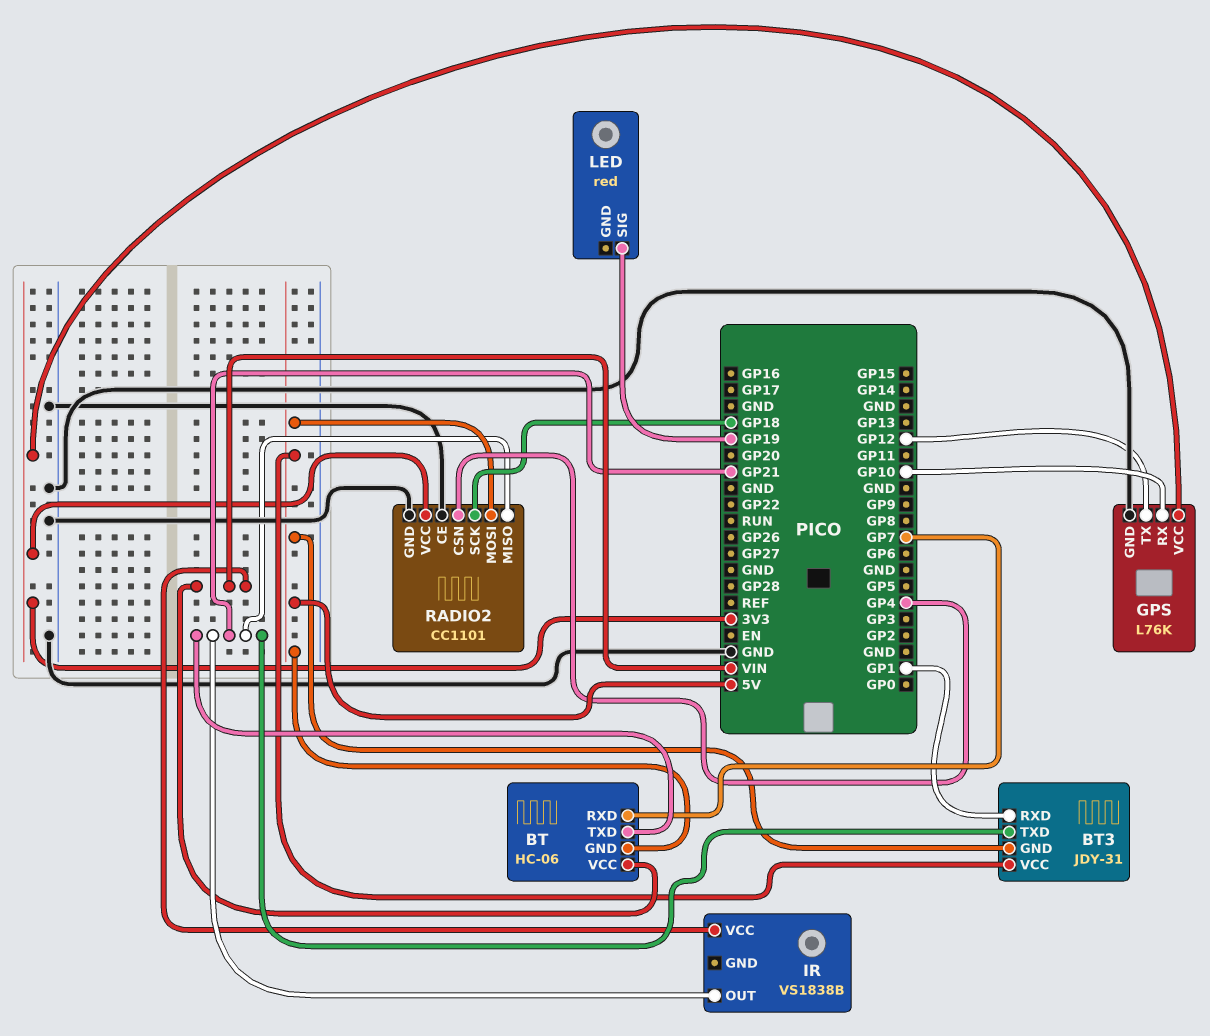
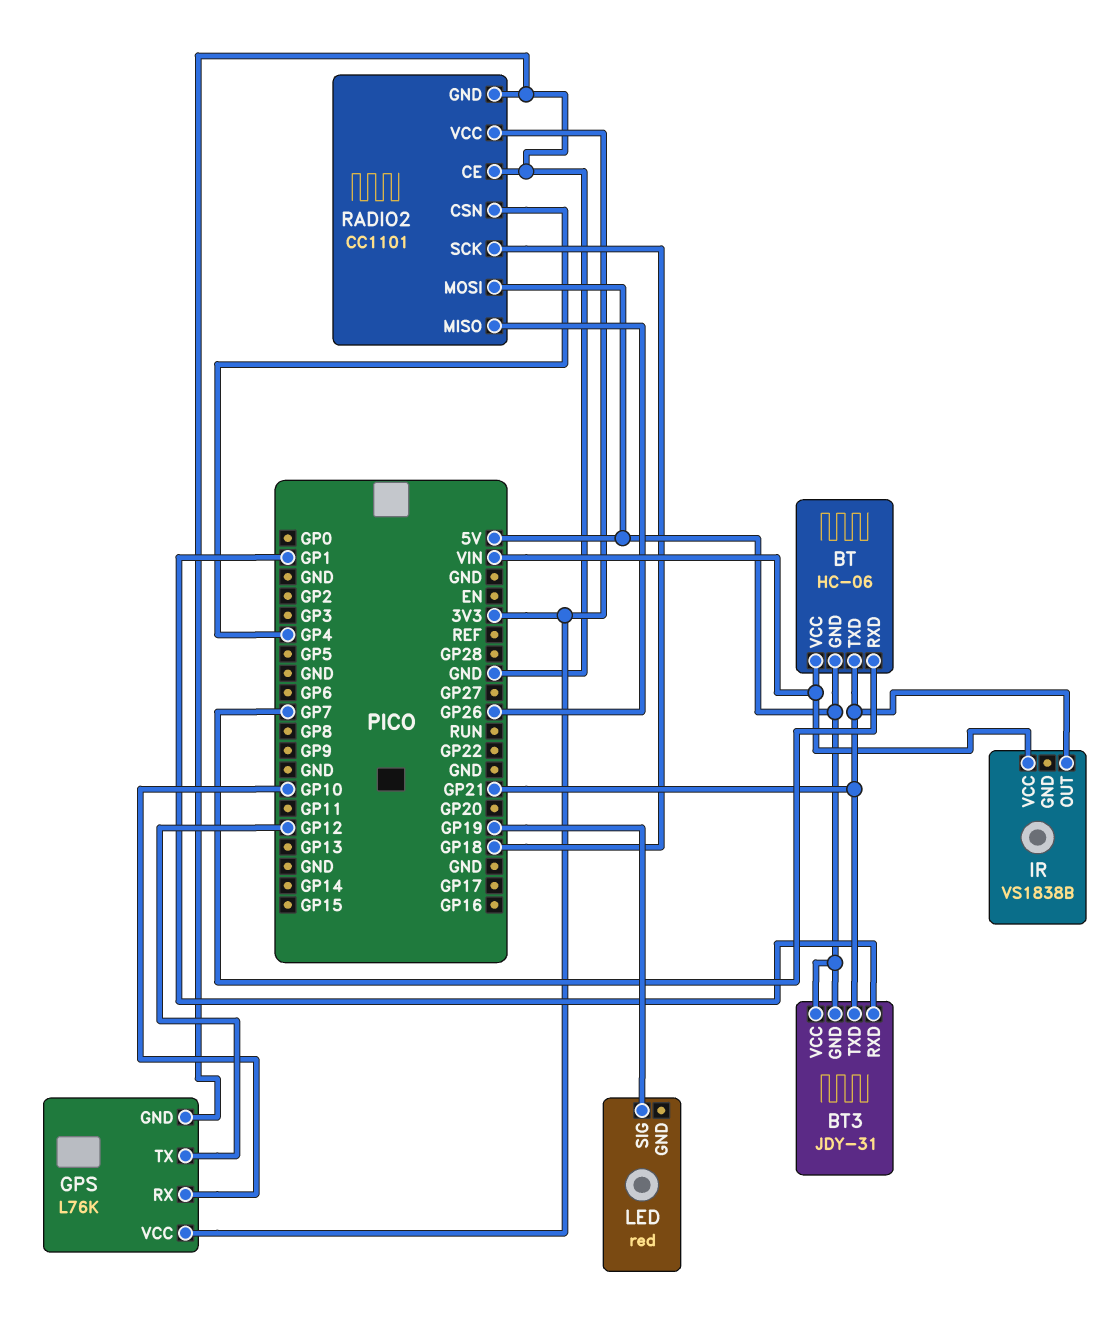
RADIO2 pin MISO: GP21 -> GP26

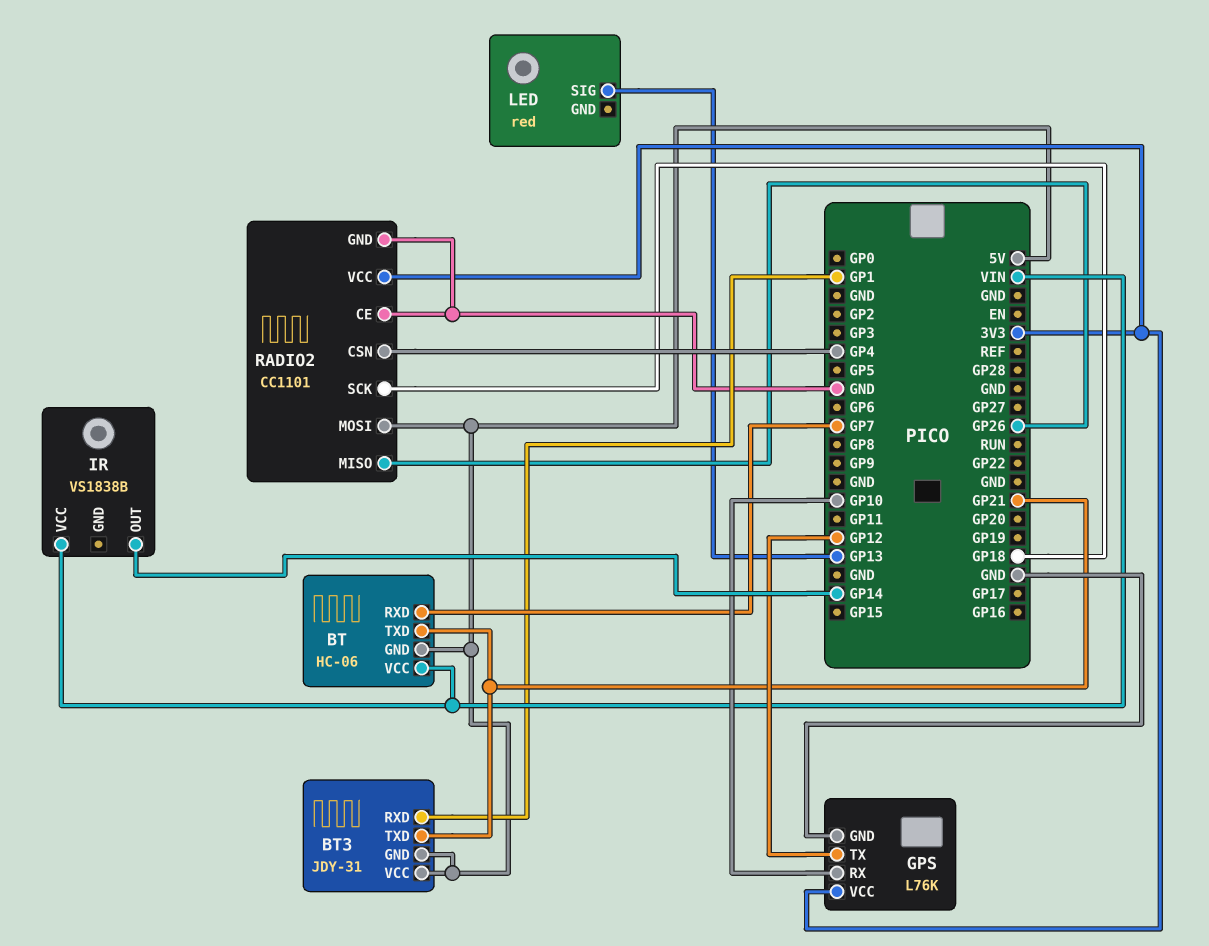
IR pin OUT: GP21 -> GP14
LED pin SIG: GP19 -> GP13

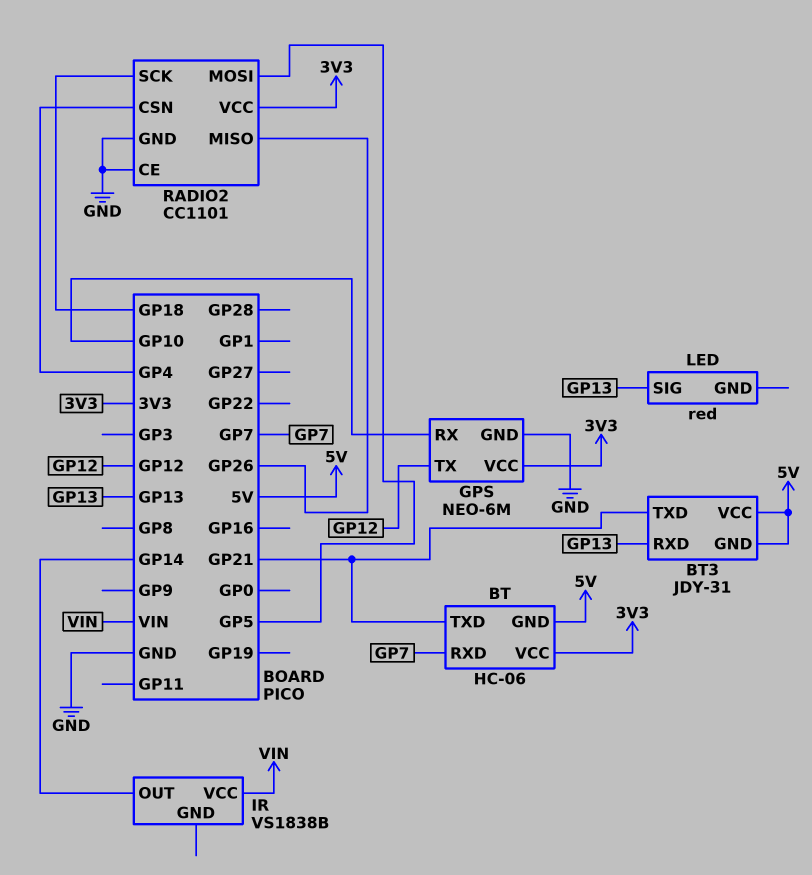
BT pin VCC: VIN -> 3V3
BT3 pin RXD: GP1 -> GP13
GPS: L76K -> NEO-6M
RADIO2 pin MOSI: 5V -> GP5

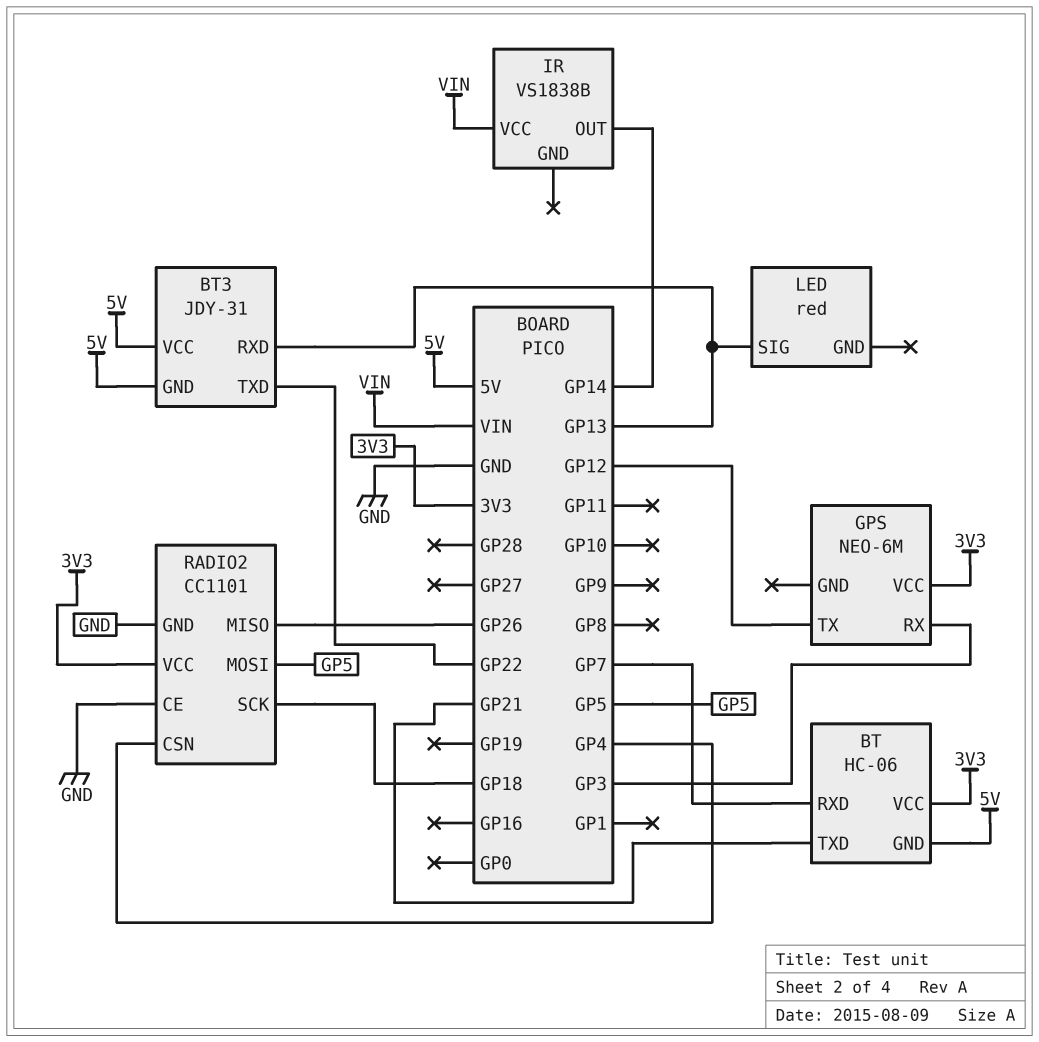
BT3 pin TXD: GP21 -> GP22
GPS pin GND: GND -> none
GPS pin RX: GP10 -> GP3

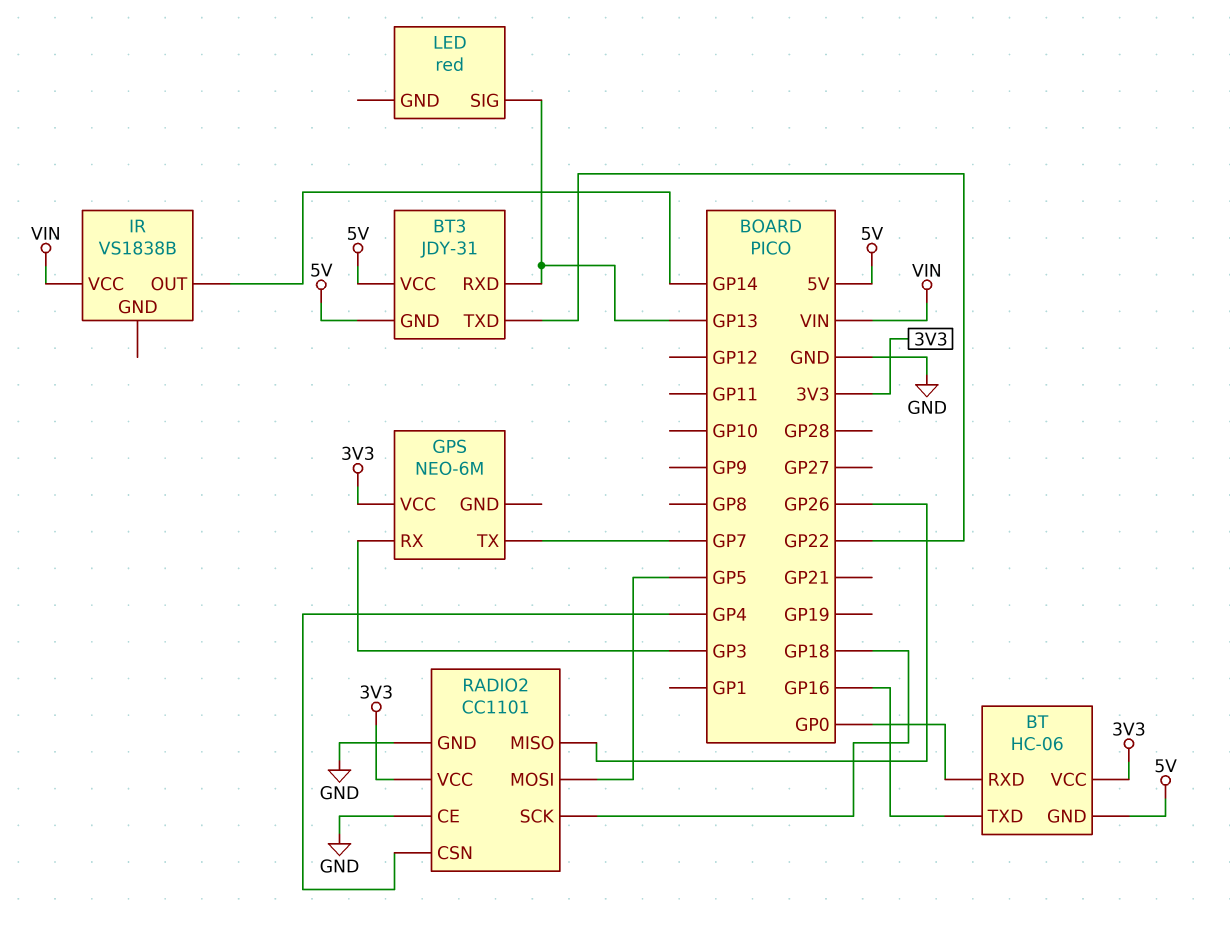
BT pin RXD: GP7 -> GP0
BT pin TXD: GP21 -> GP16
GPS pin TX: GP12 -> GP7

